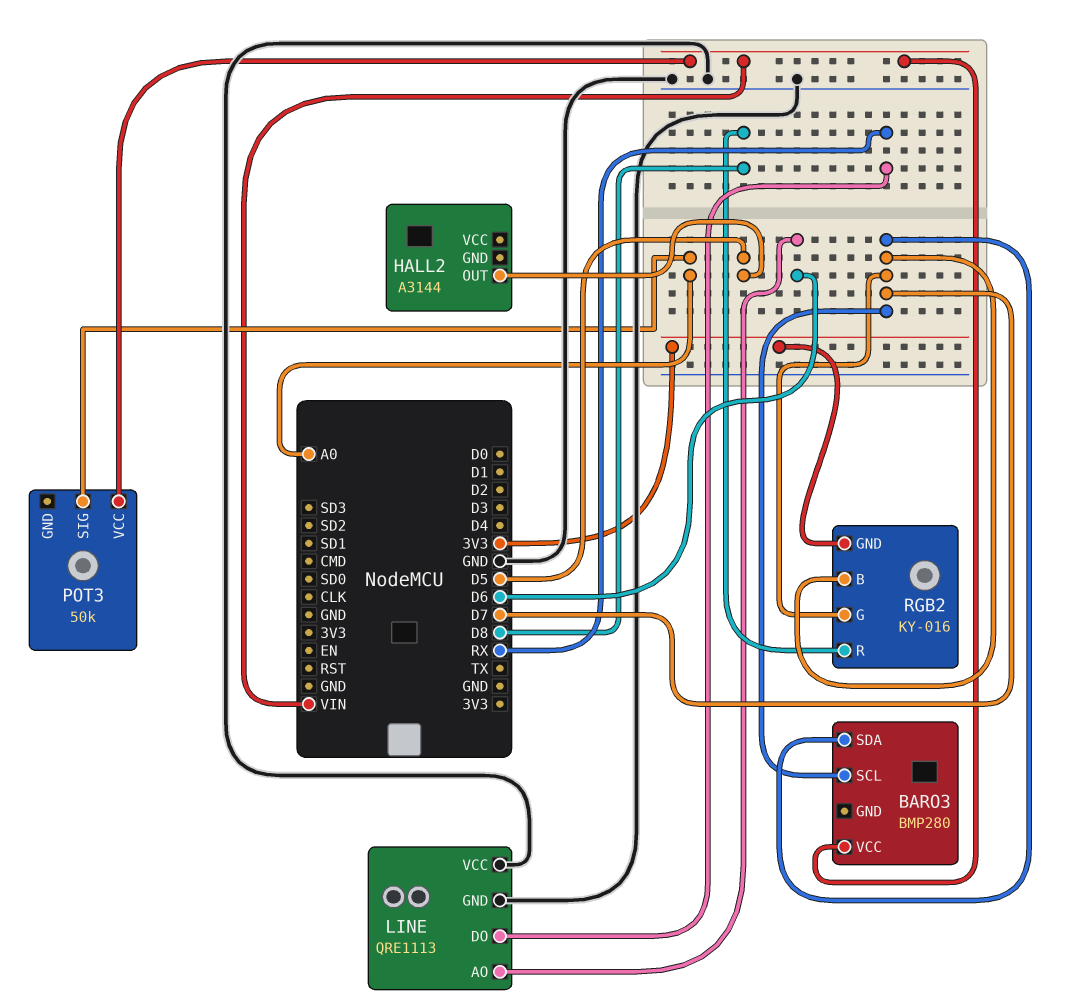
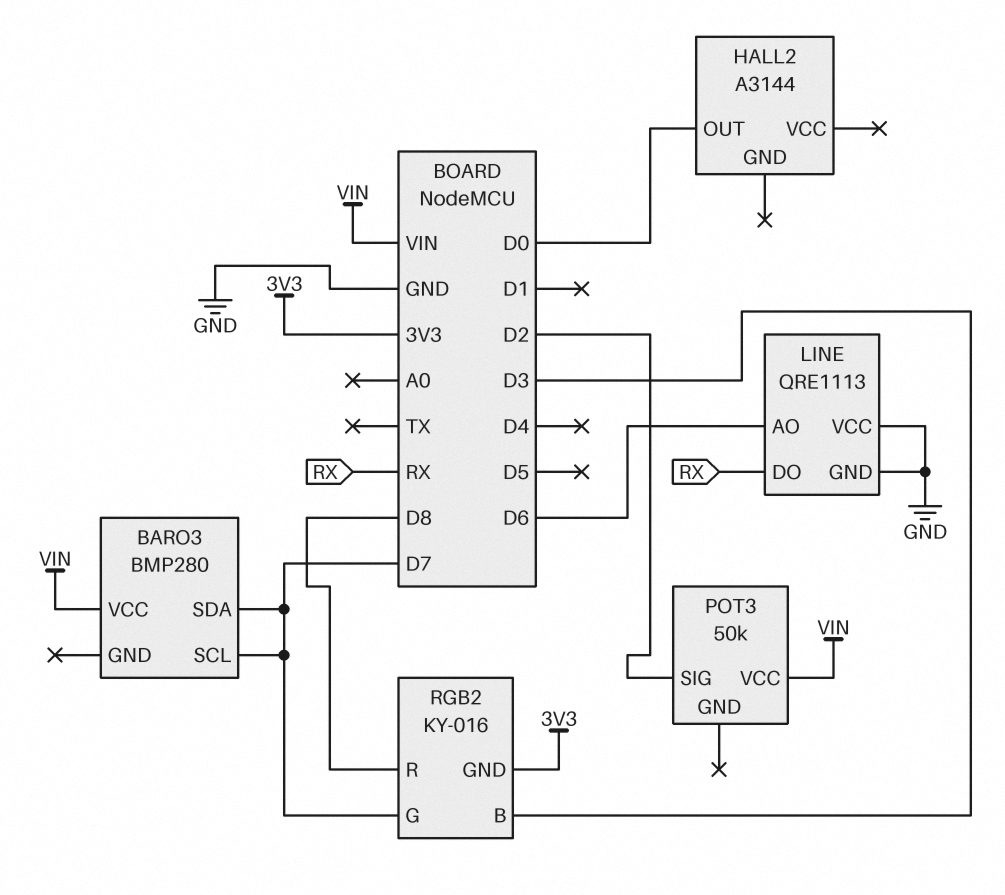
HALL2 pin OUT: D5 -> D0
POT3 pin SIG: A0 -> D2
RGB2 pin B: D7 -> D3

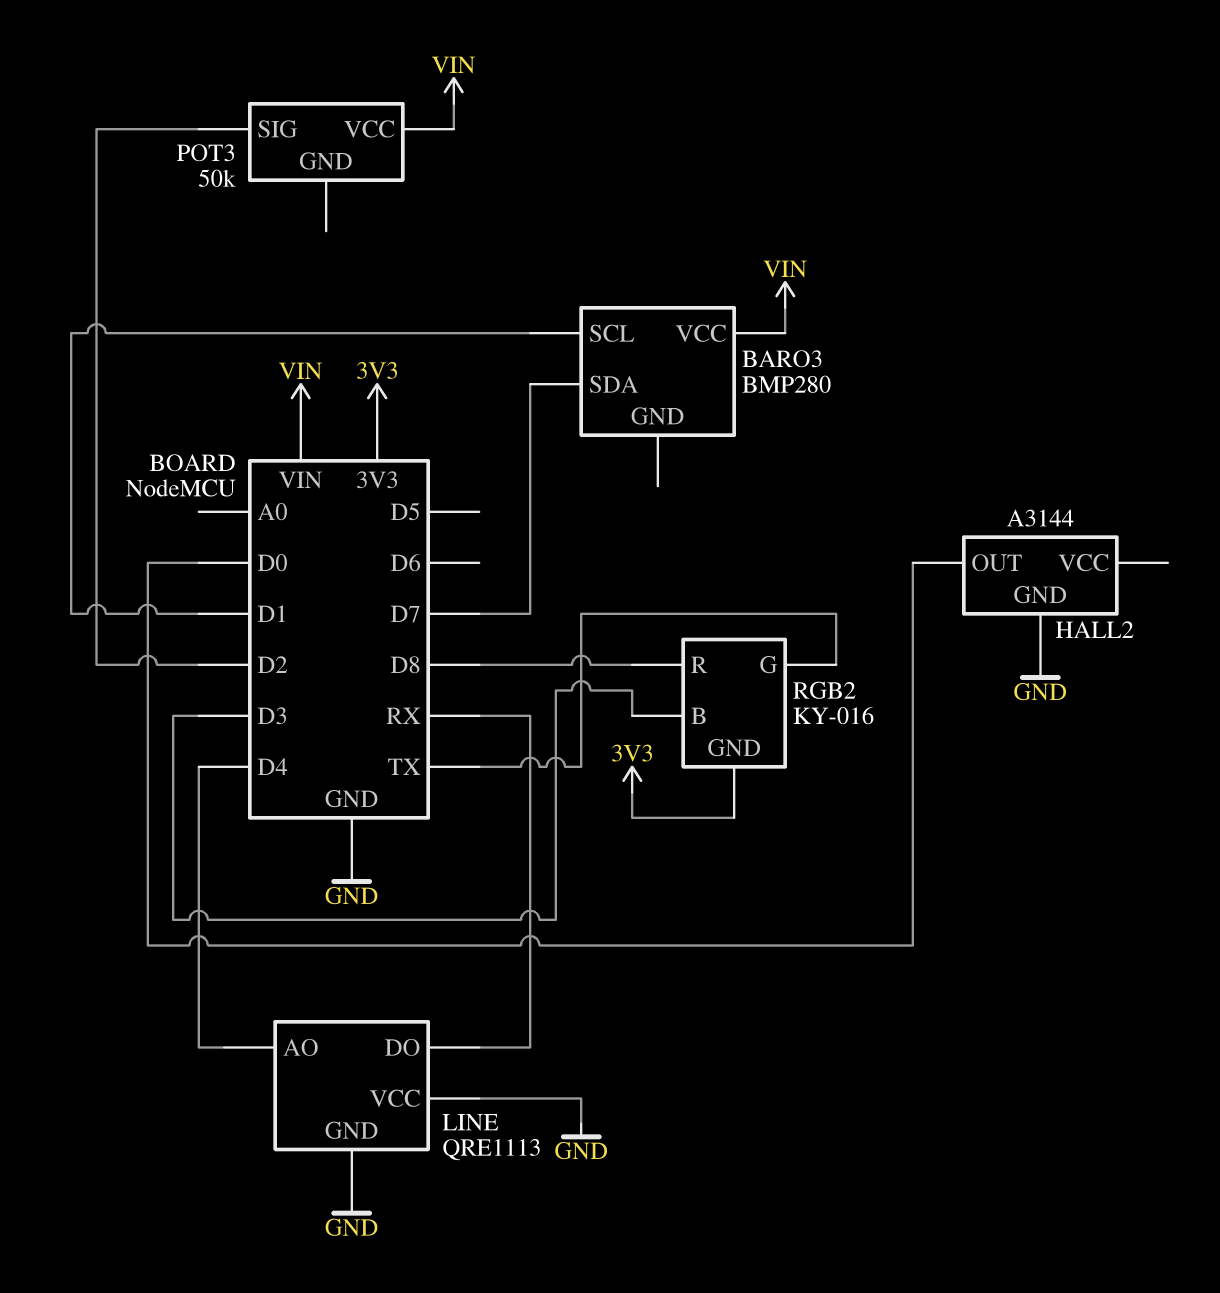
BARO3 pin SCL: D7 -> D1
HALL2 pin GND: none -> GND
LINE pin AO: D6 -> D4
RGB2 pin G: D7 -> TX

